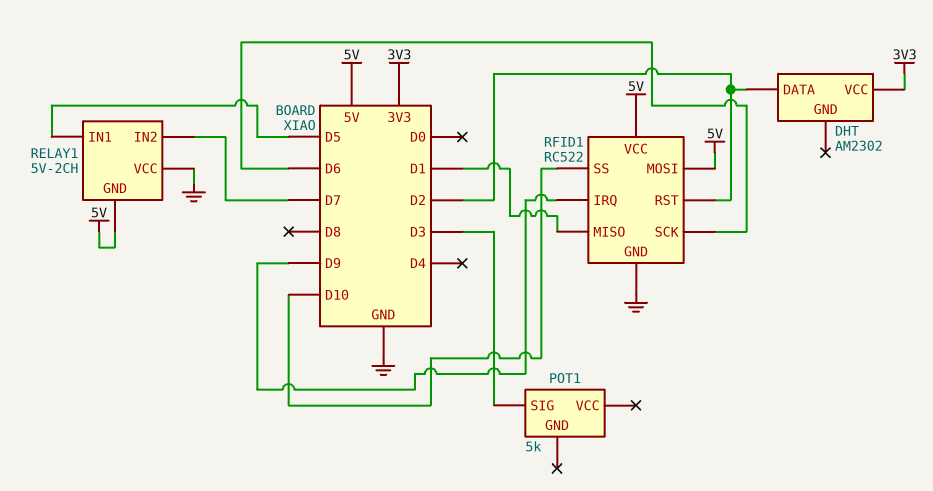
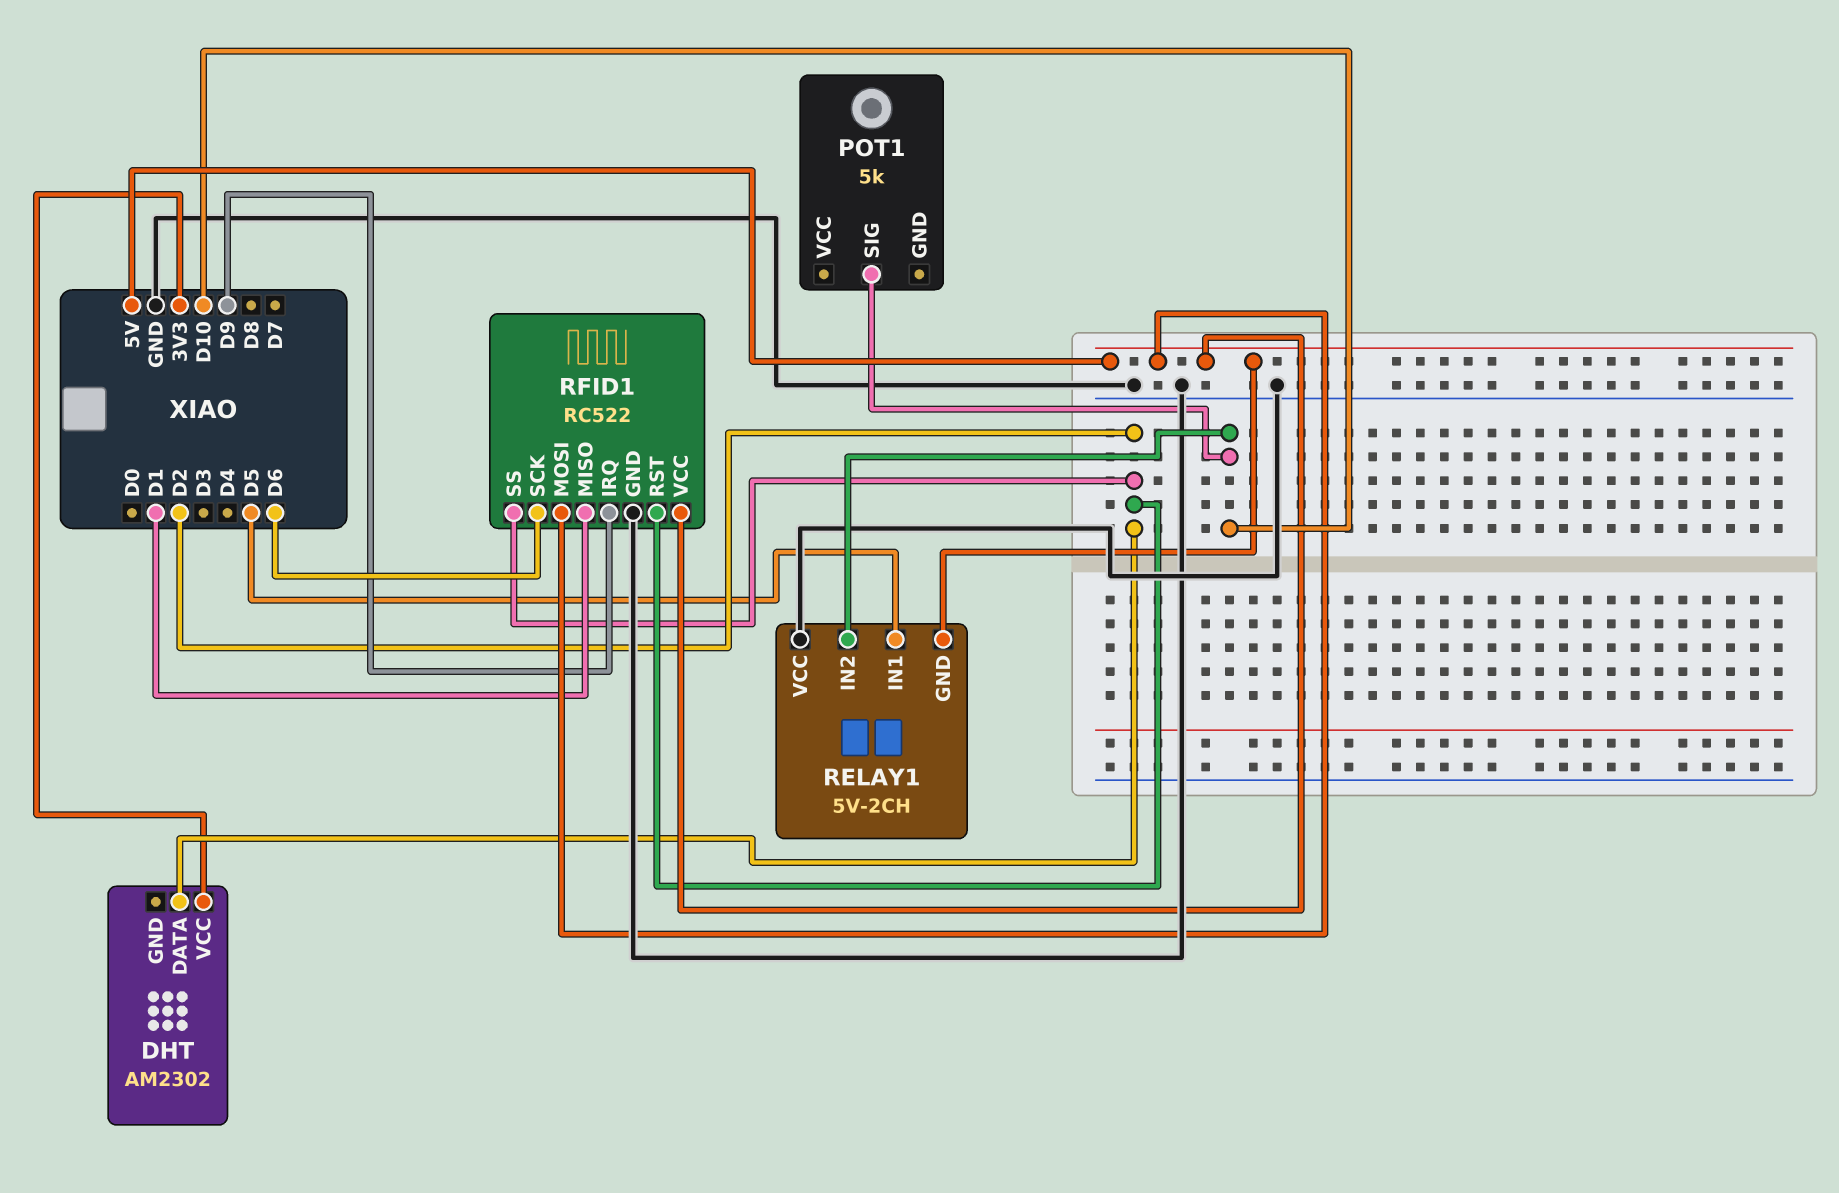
POT1 pin SIG: D3 -> D10
RELAY1 pin IN2: D7 -> D10
RFID1 pin SS: D10 -> D2

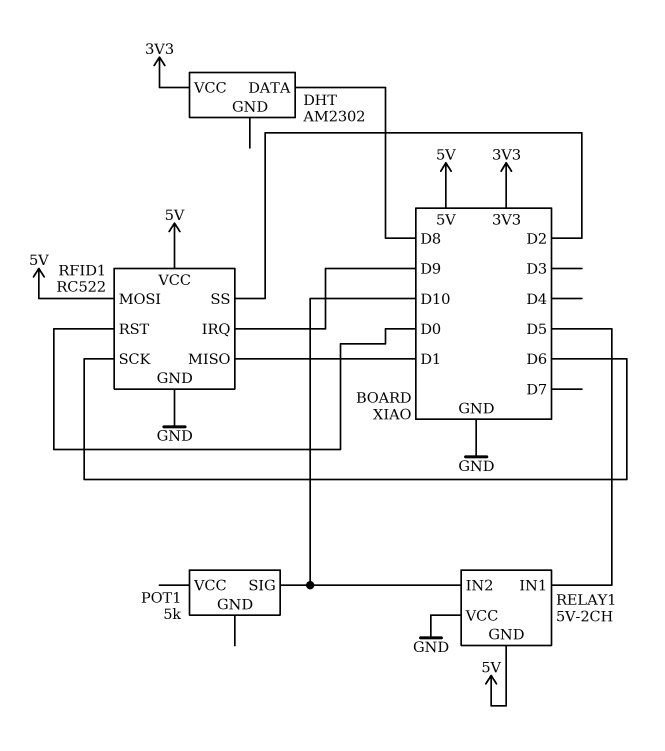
DHT pin DATA: D2 -> D8
RFID1 pin RST: D2 -> D0

